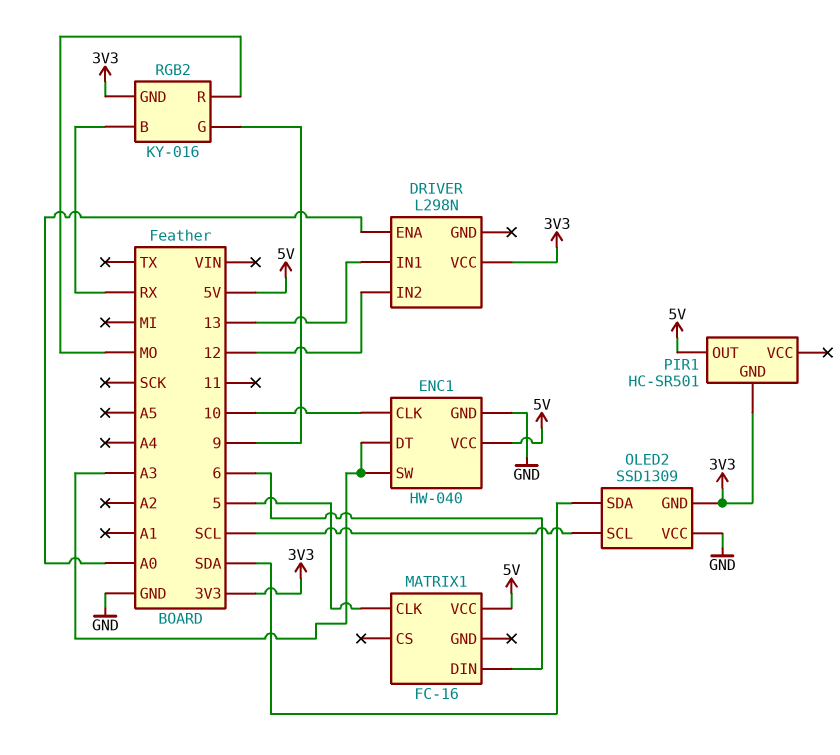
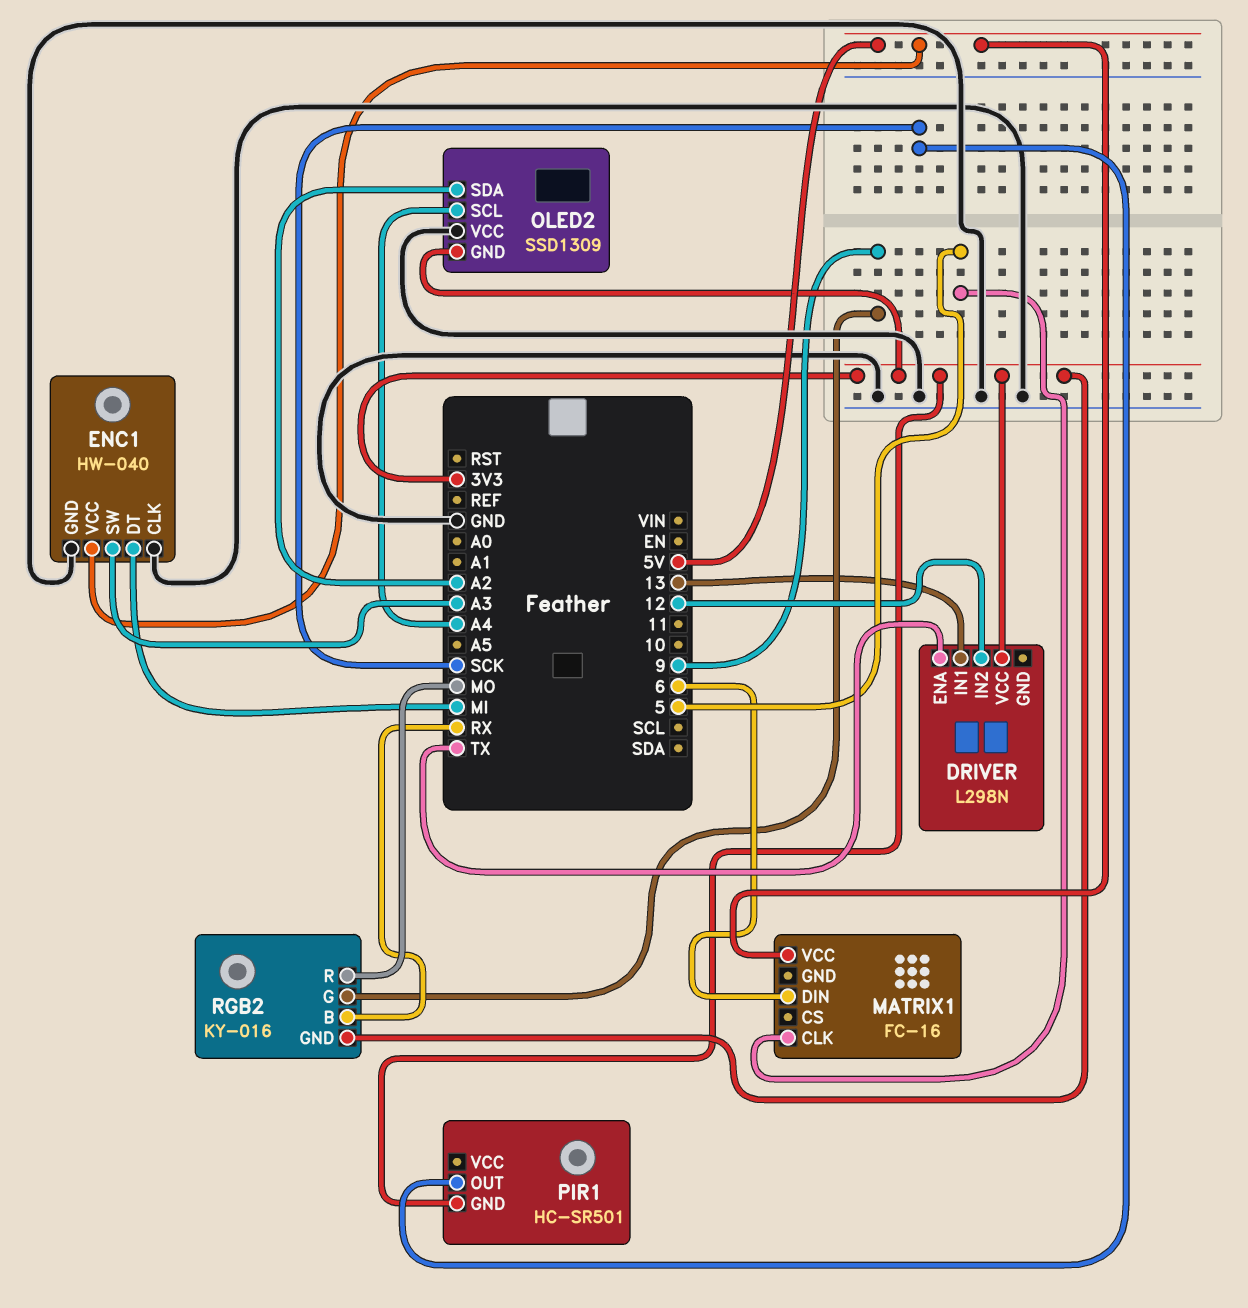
DRIVER pin ENA: A0 -> TX
ENC1 pin CLK: 10 -> GND
ENC1 pin DT: A3 -> MI
OLED2 pin SCL: SCL -> A4
OLED2 pin SDA: SDA -> A2
PIR1 pin OUT: 5V -> SCK

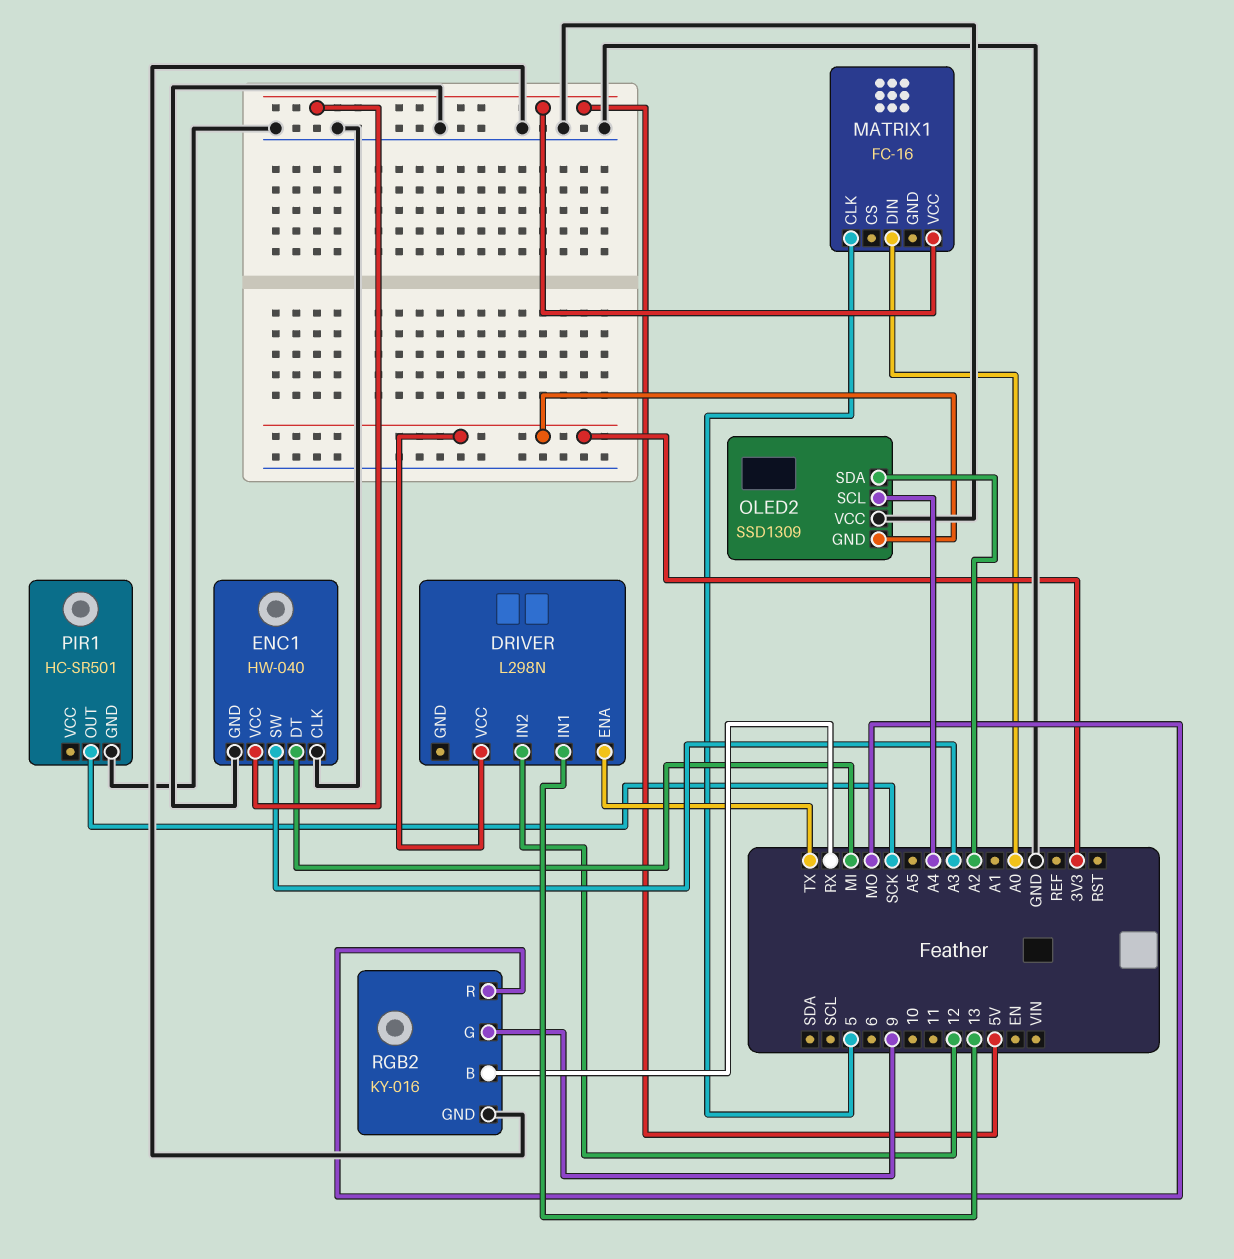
MATRIX1 pin DIN: 6 -> A0
PIR1 pin GND: 3V3 -> GND
RGB2 pin GND: 3V3 -> GND

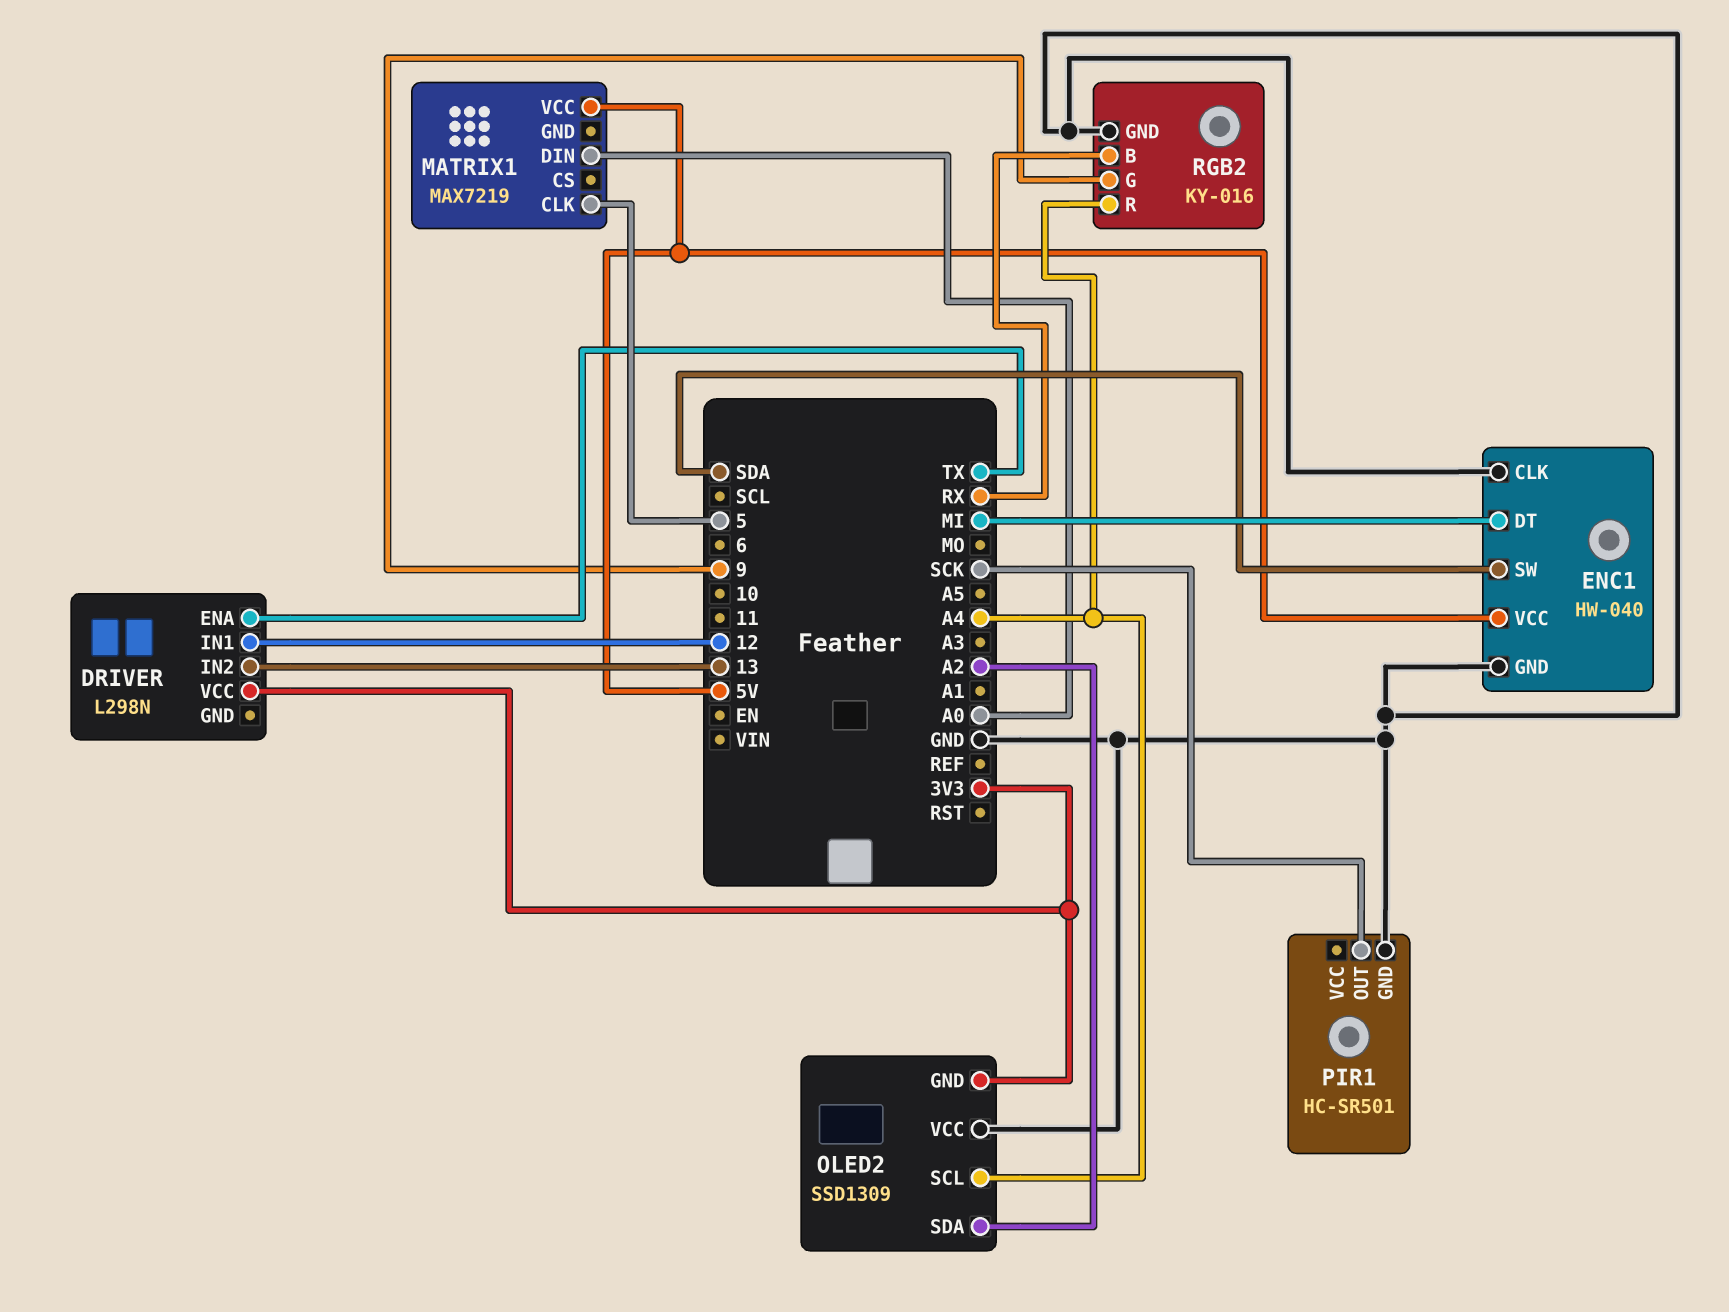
DRIVER pin IN1: 13 -> 12
DRIVER pin IN2: 12 -> 13
ENC1 pin SW: A3 -> SDA
MATRIX1: FC-16 -> MAX7219
RGB2 pin R: MO -> A4

